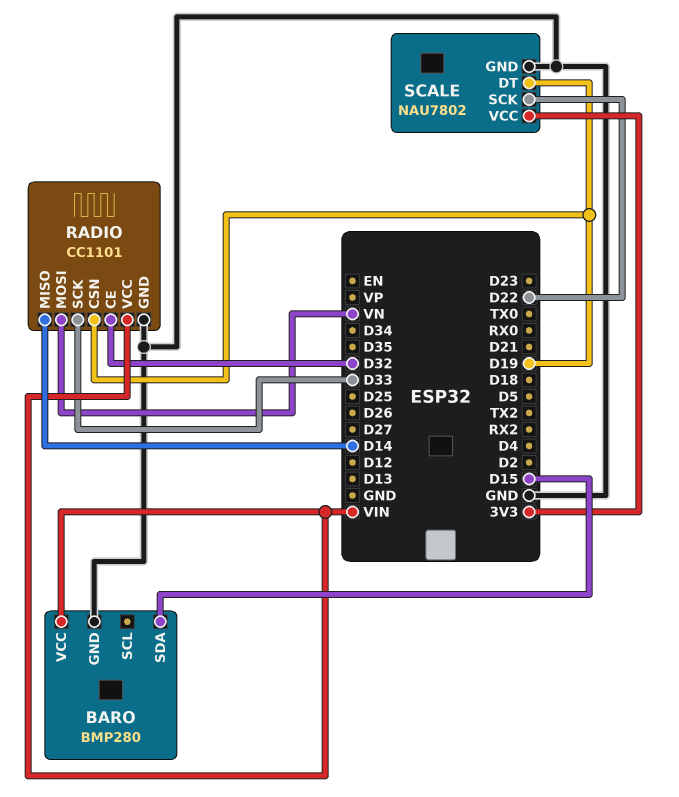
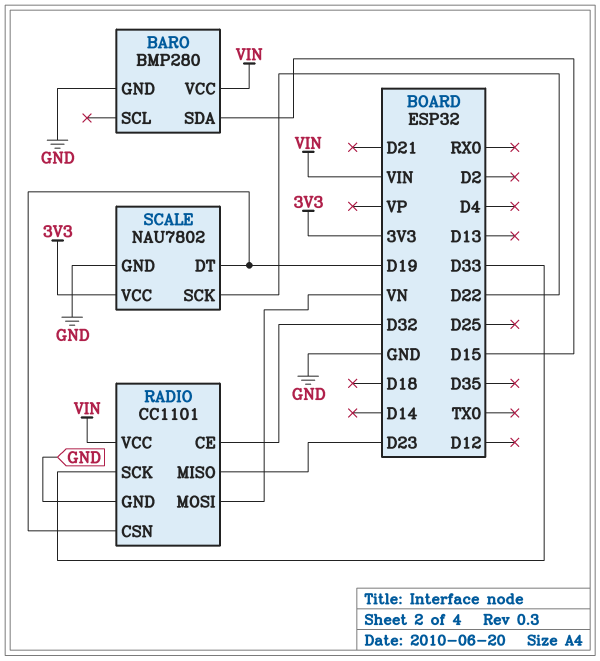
RADIO pin MISO: D14 -> D23

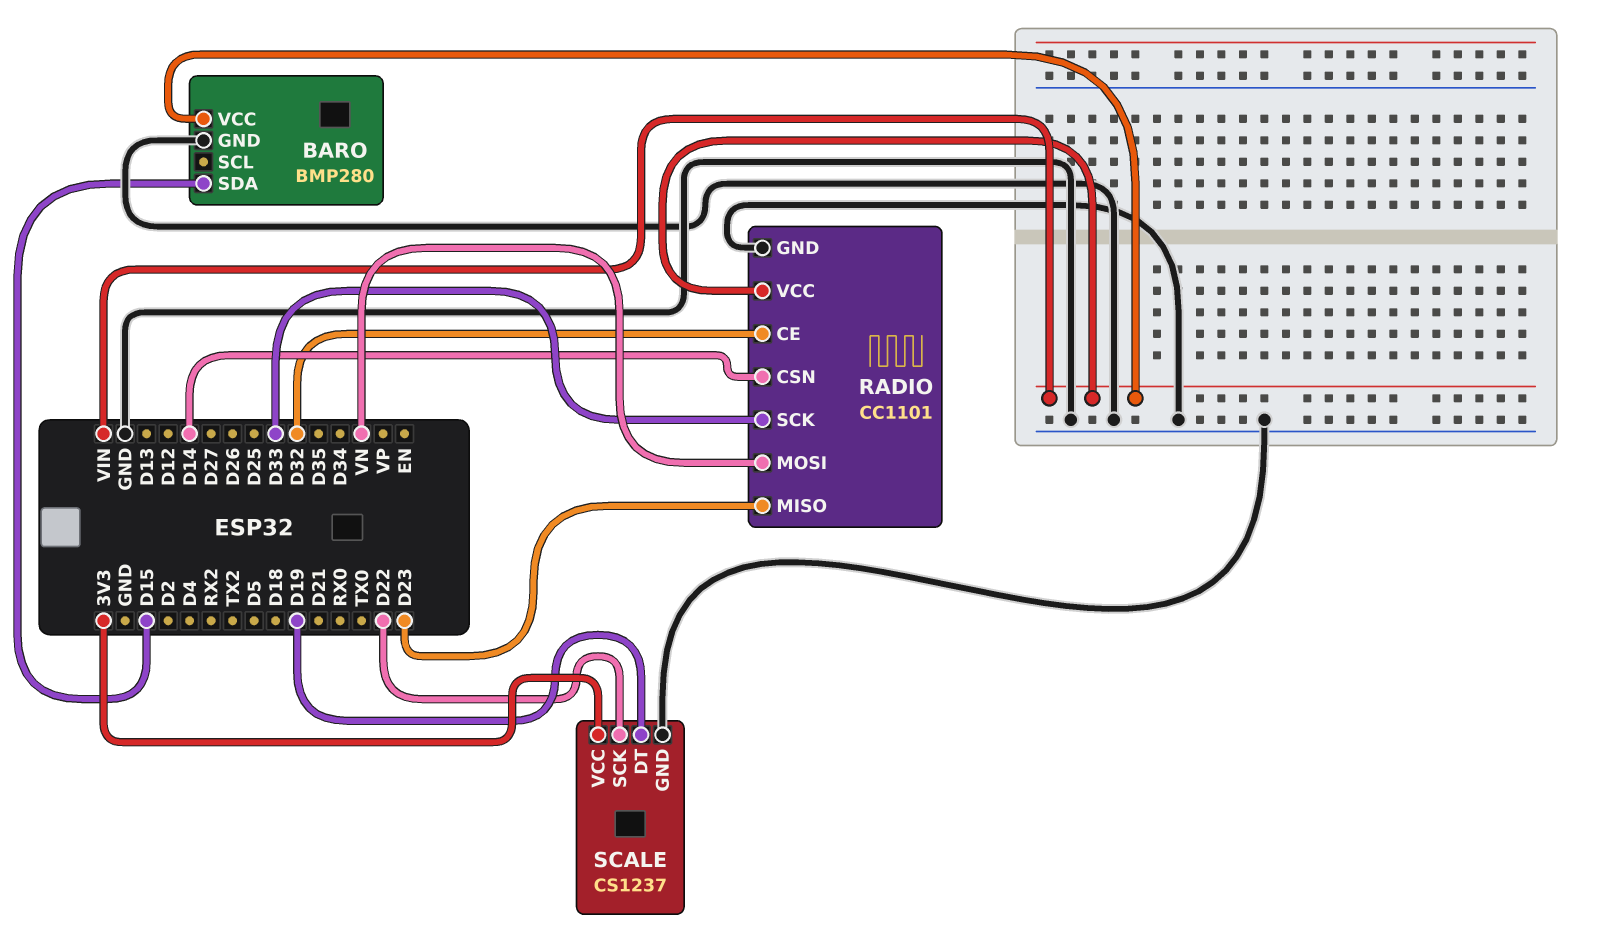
RADIO pin CSN: D19 -> D14
SCALE: NAU7802 -> CS1237

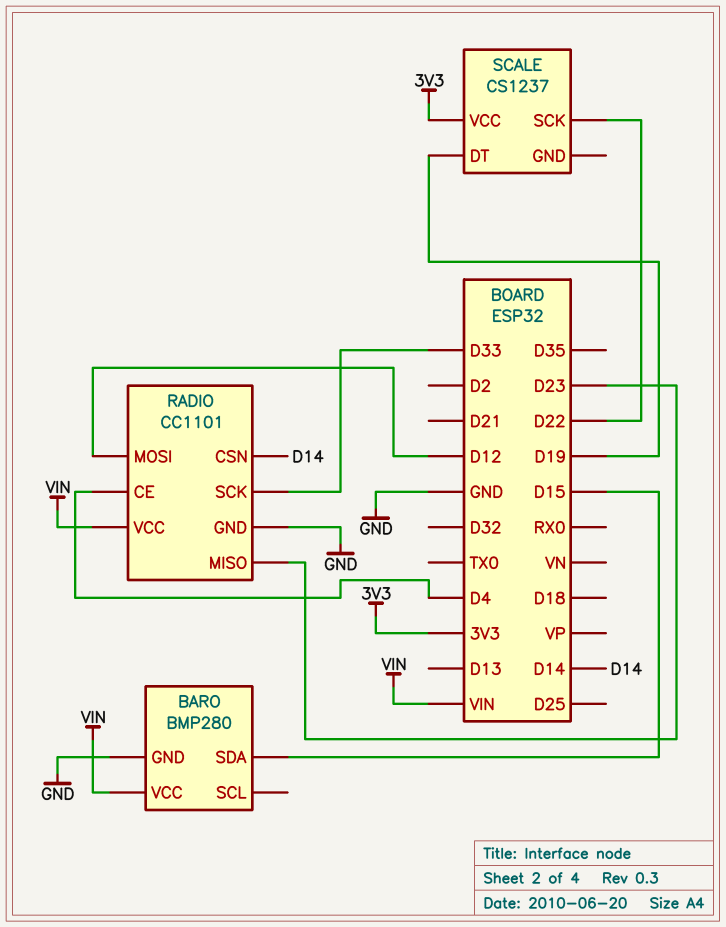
RADIO pin CE: D32 -> D4
RADIO pin MOSI: VN -> D12
SCALE pin GND: GND -> none

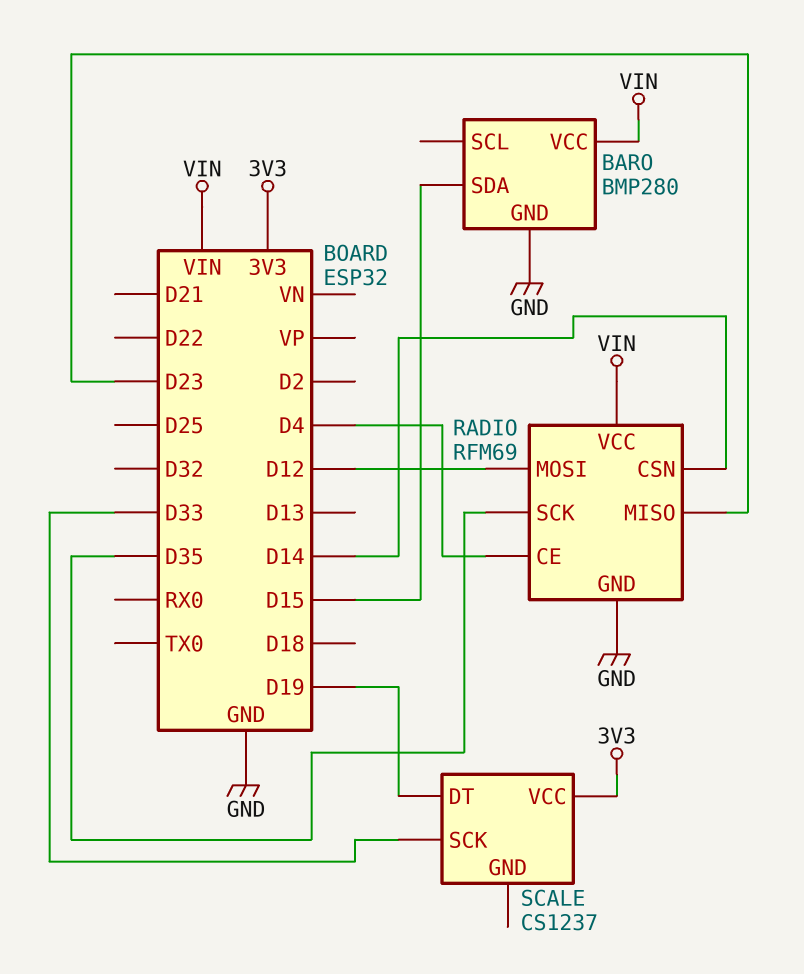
RADIO: CC1101 -> RFM69
RADIO pin SCK: D33 -> D35
SCALE pin SCK: D22 -> D33

